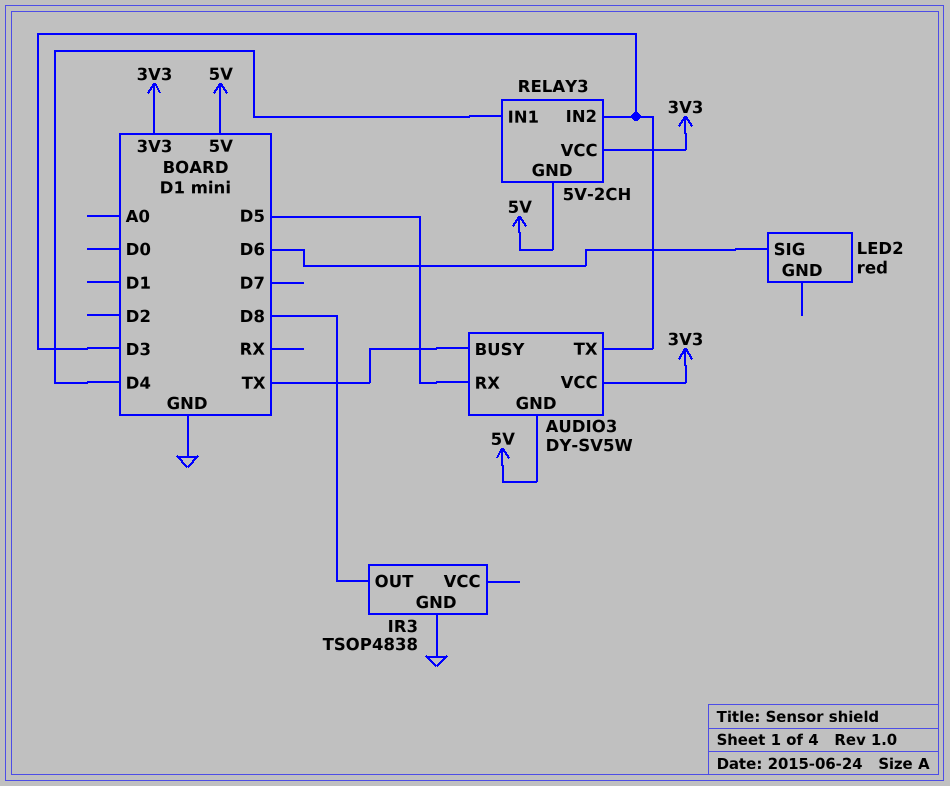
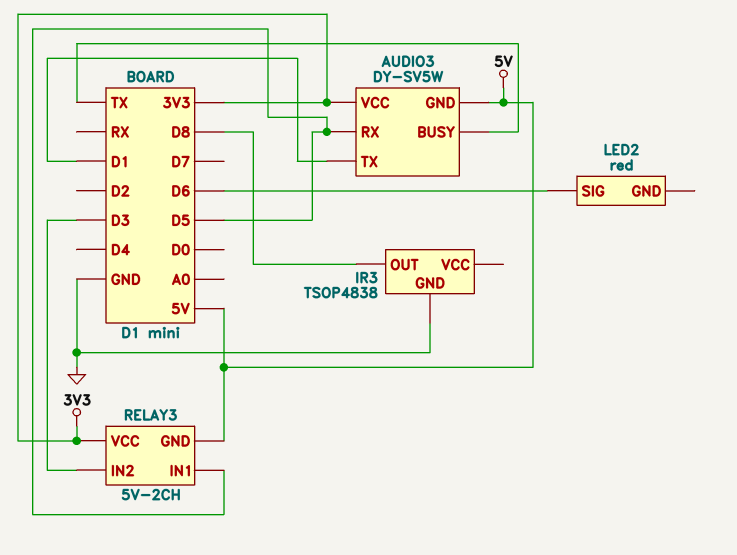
AUDIO3 pin TX: D3 -> D1
RELAY3 pin IN1: D4 -> D5

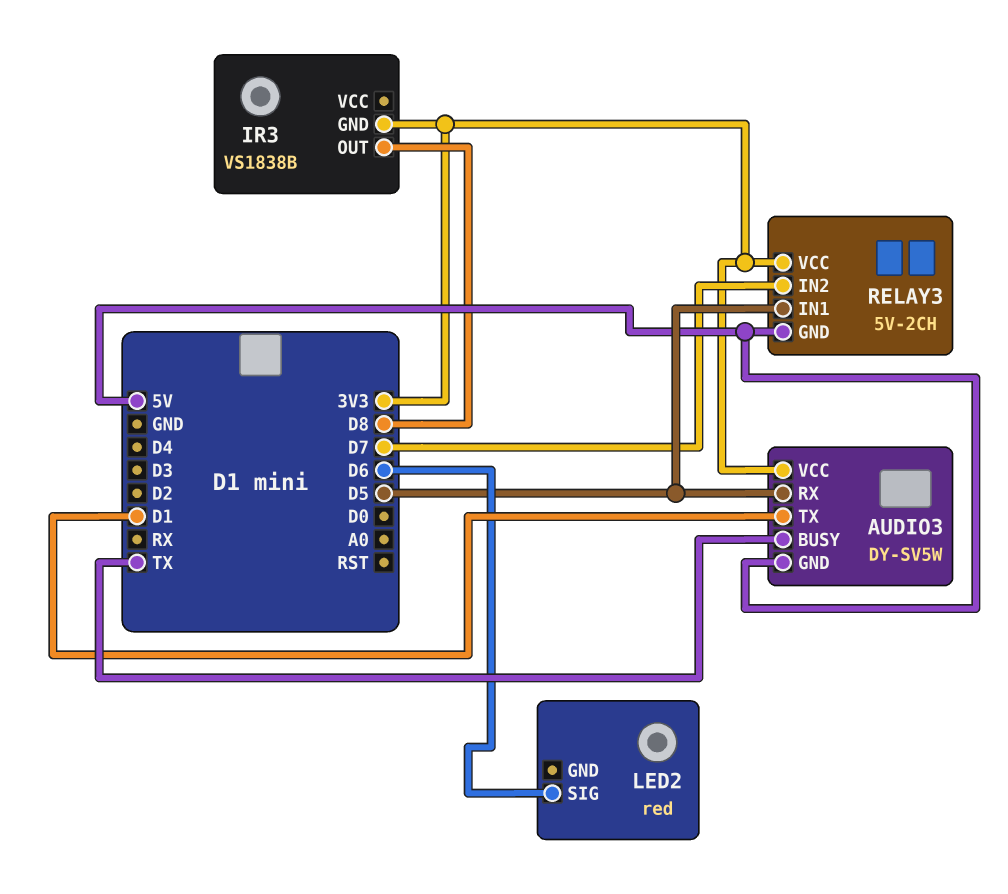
IR3: TSOP4838 -> VS1838B
IR3 pin GND: GND -> 3V3
RELAY3 pin IN2: D3 -> D7

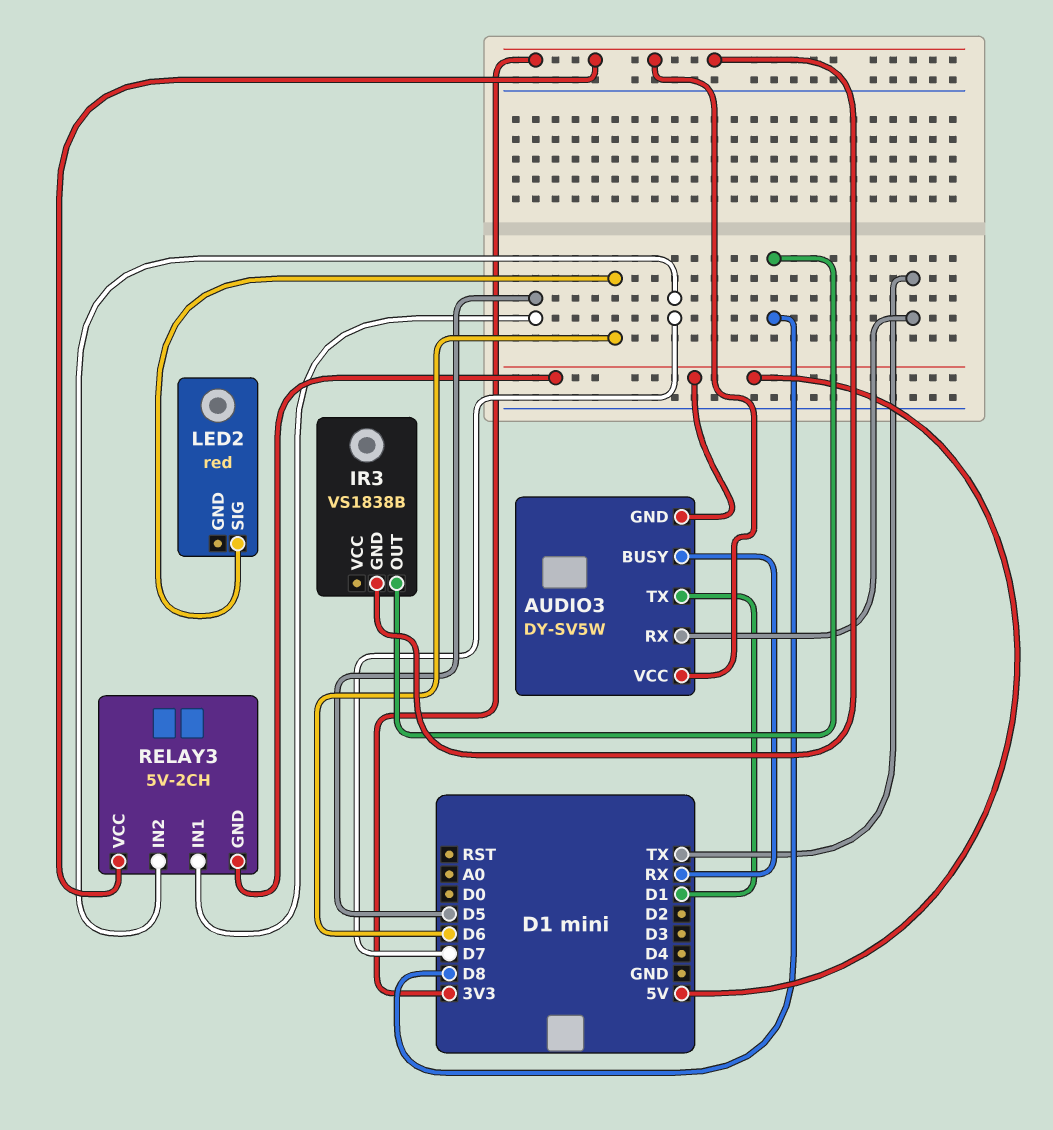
AUDIO3 pin BUSY: TX -> RX
AUDIO3 pin RX: D5 -> TX

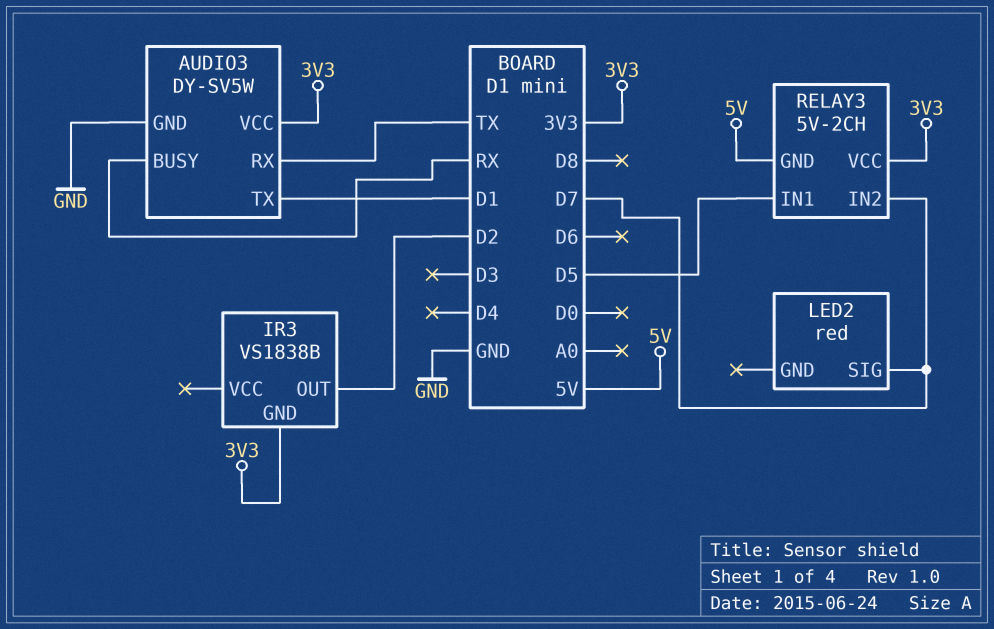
AUDIO3 pin GND: 5V -> GND
IR3 pin OUT: D8 -> D2
LED2 pin SIG: D6 -> D7

